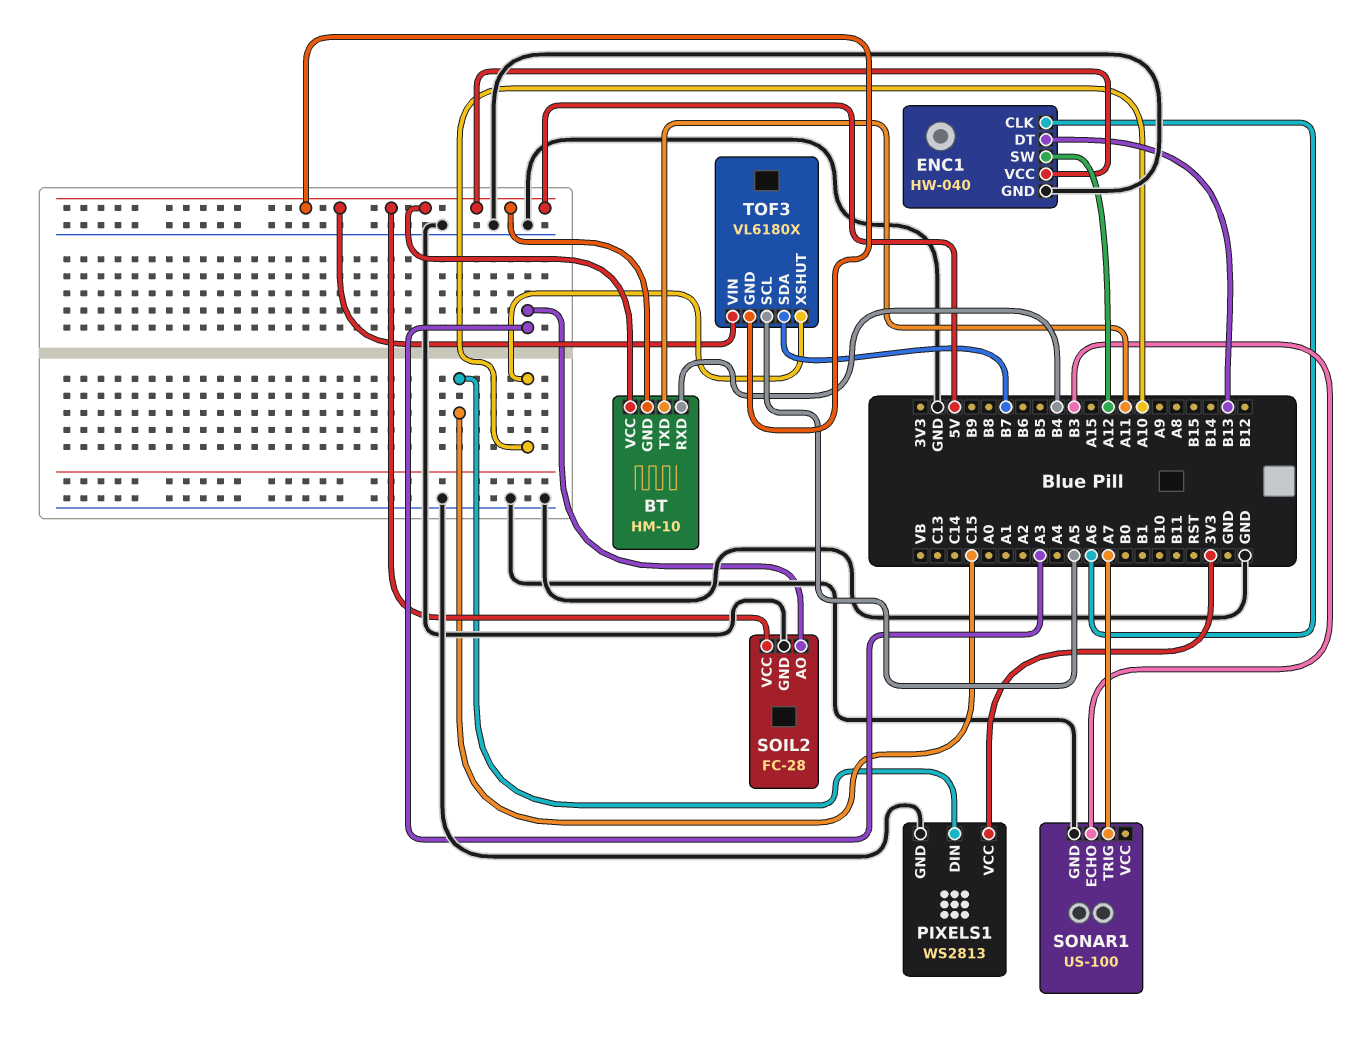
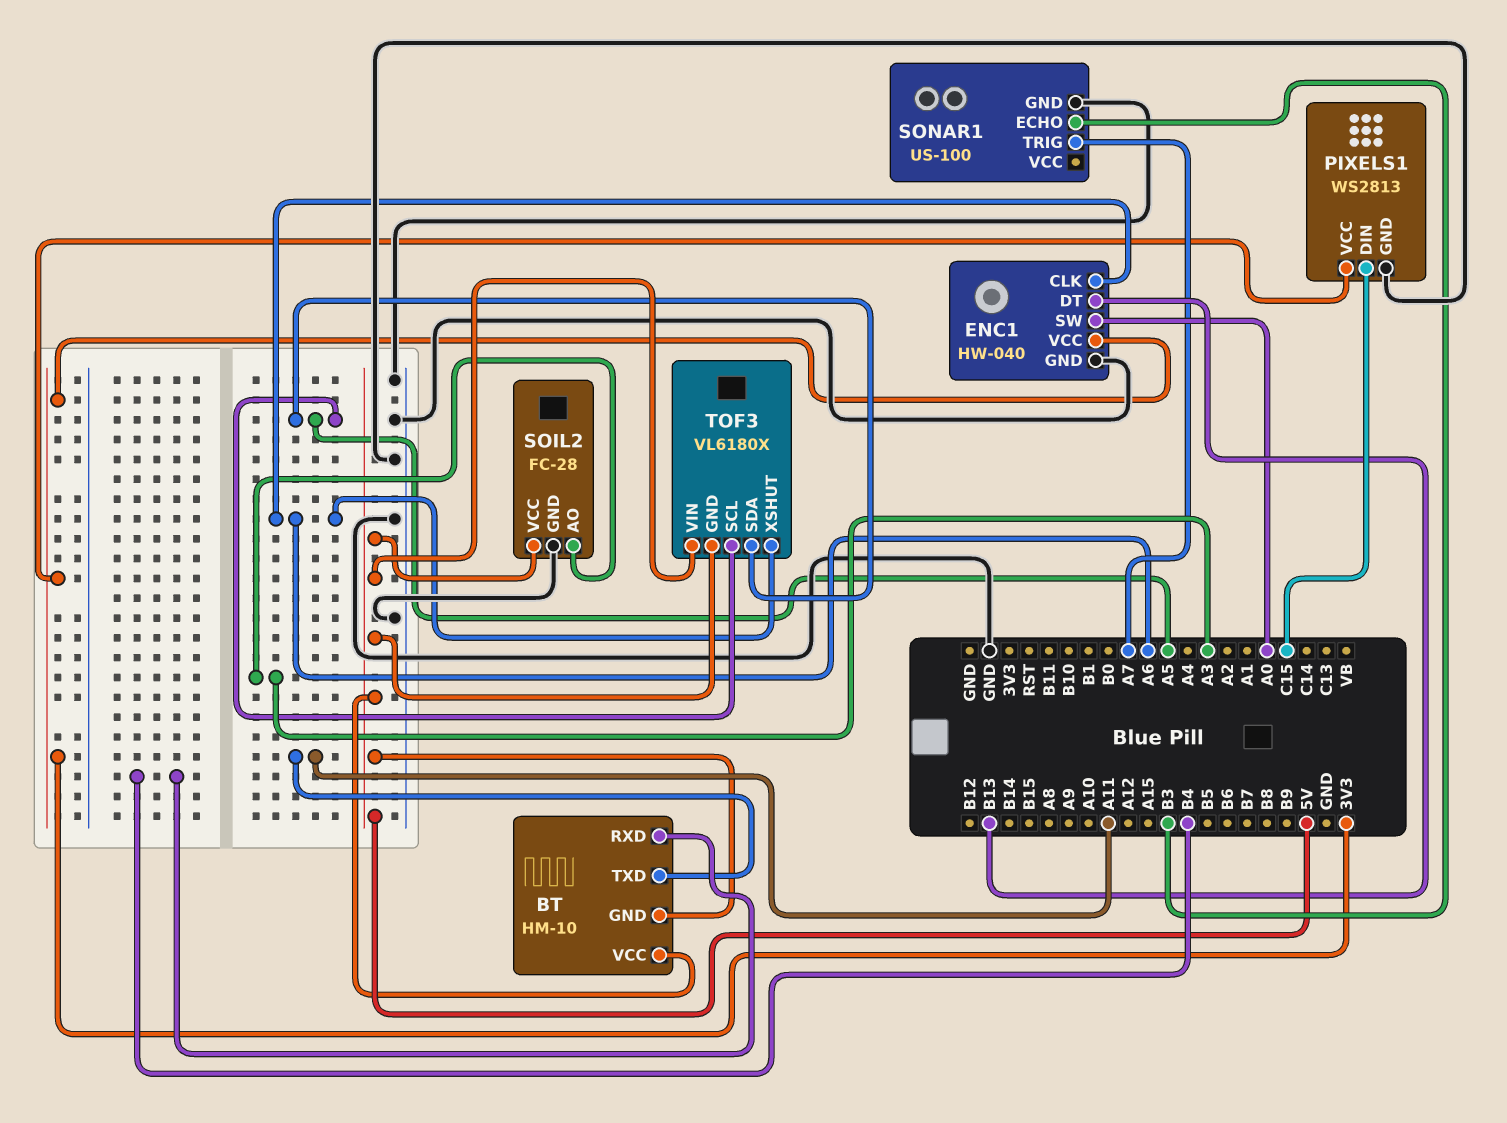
ENC1 pin SW: A12 -> A0
ENC1 pin VCC: 5V -> 3V3
TOF3 pin SDA: B7 -> A5
TOF3 pin XSHUT: A10 -> A6

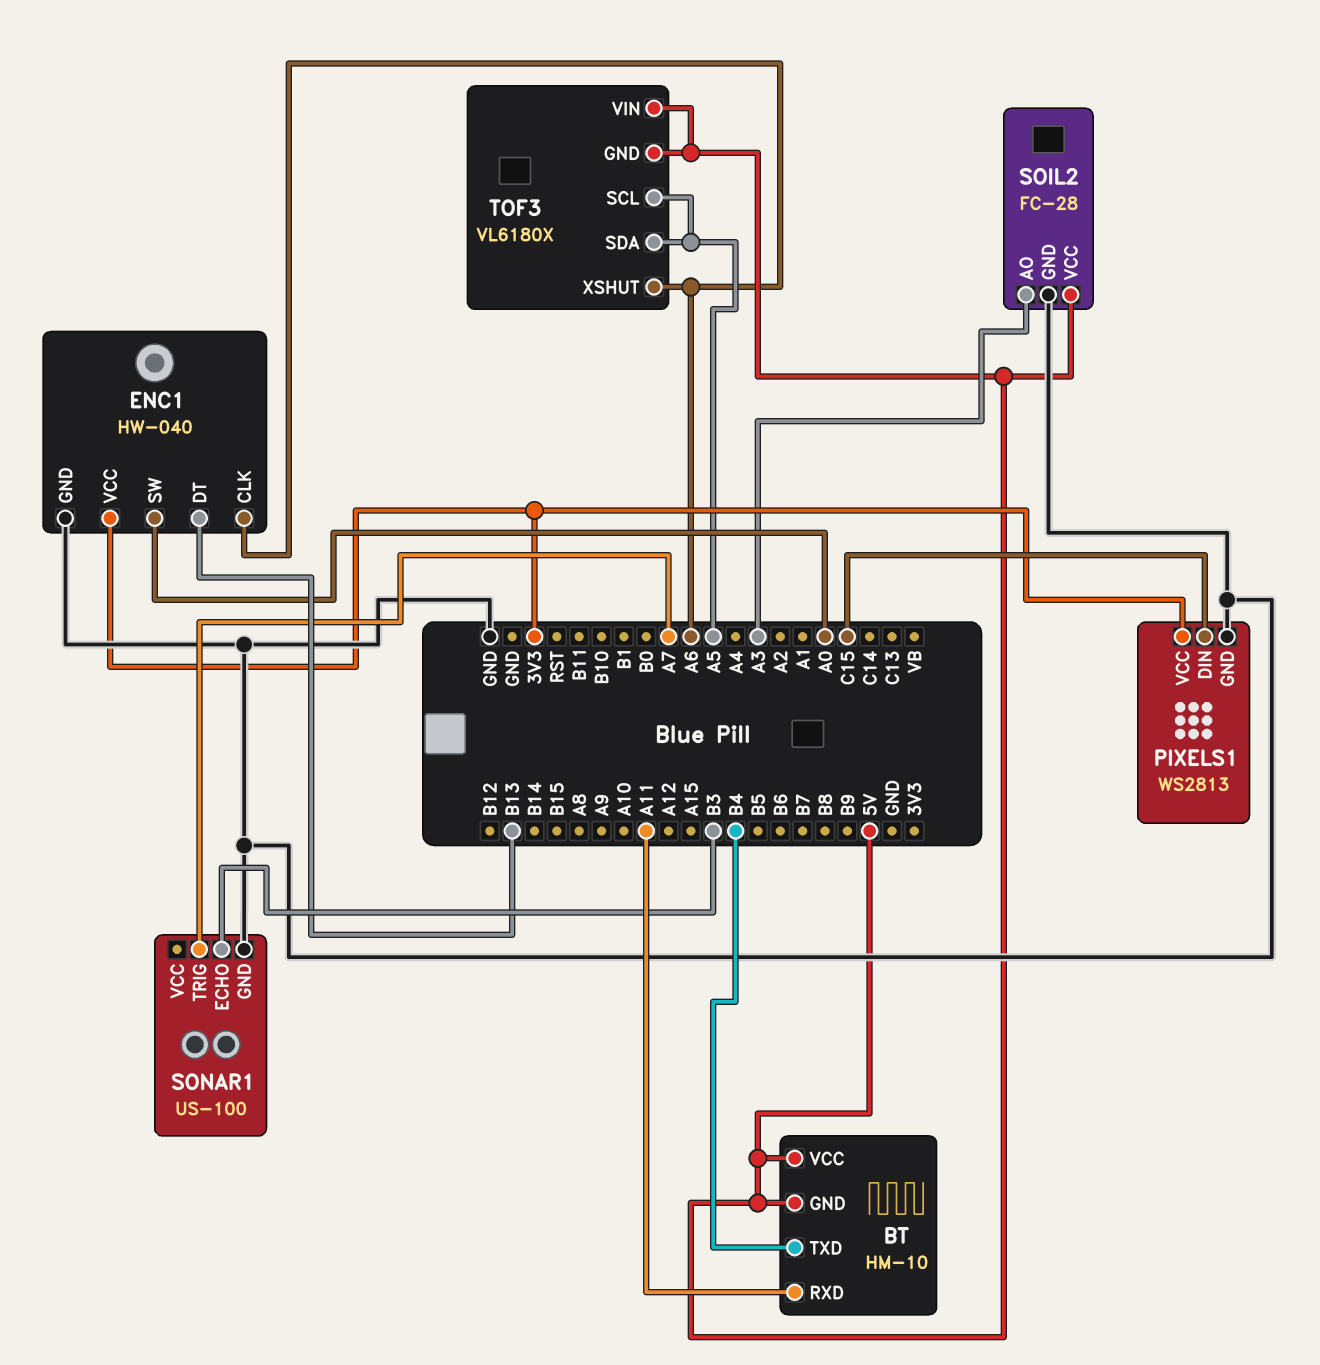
BT pin RXD: B4 -> A11
BT pin TXD: A11 -> B4

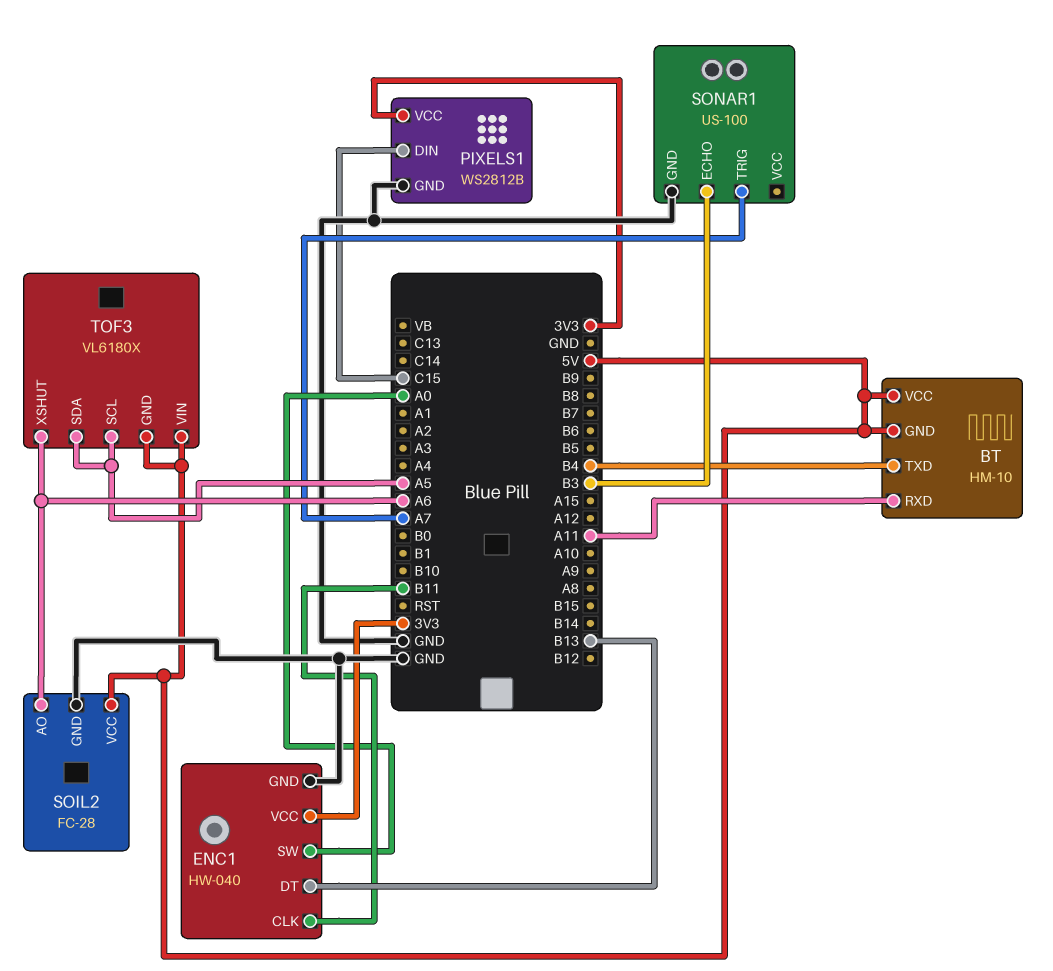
ENC1 pin CLK: A6 -> B11
PIXELS1: WS2813 -> WS2812B
SOIL2 pin AO: A3 -> A6

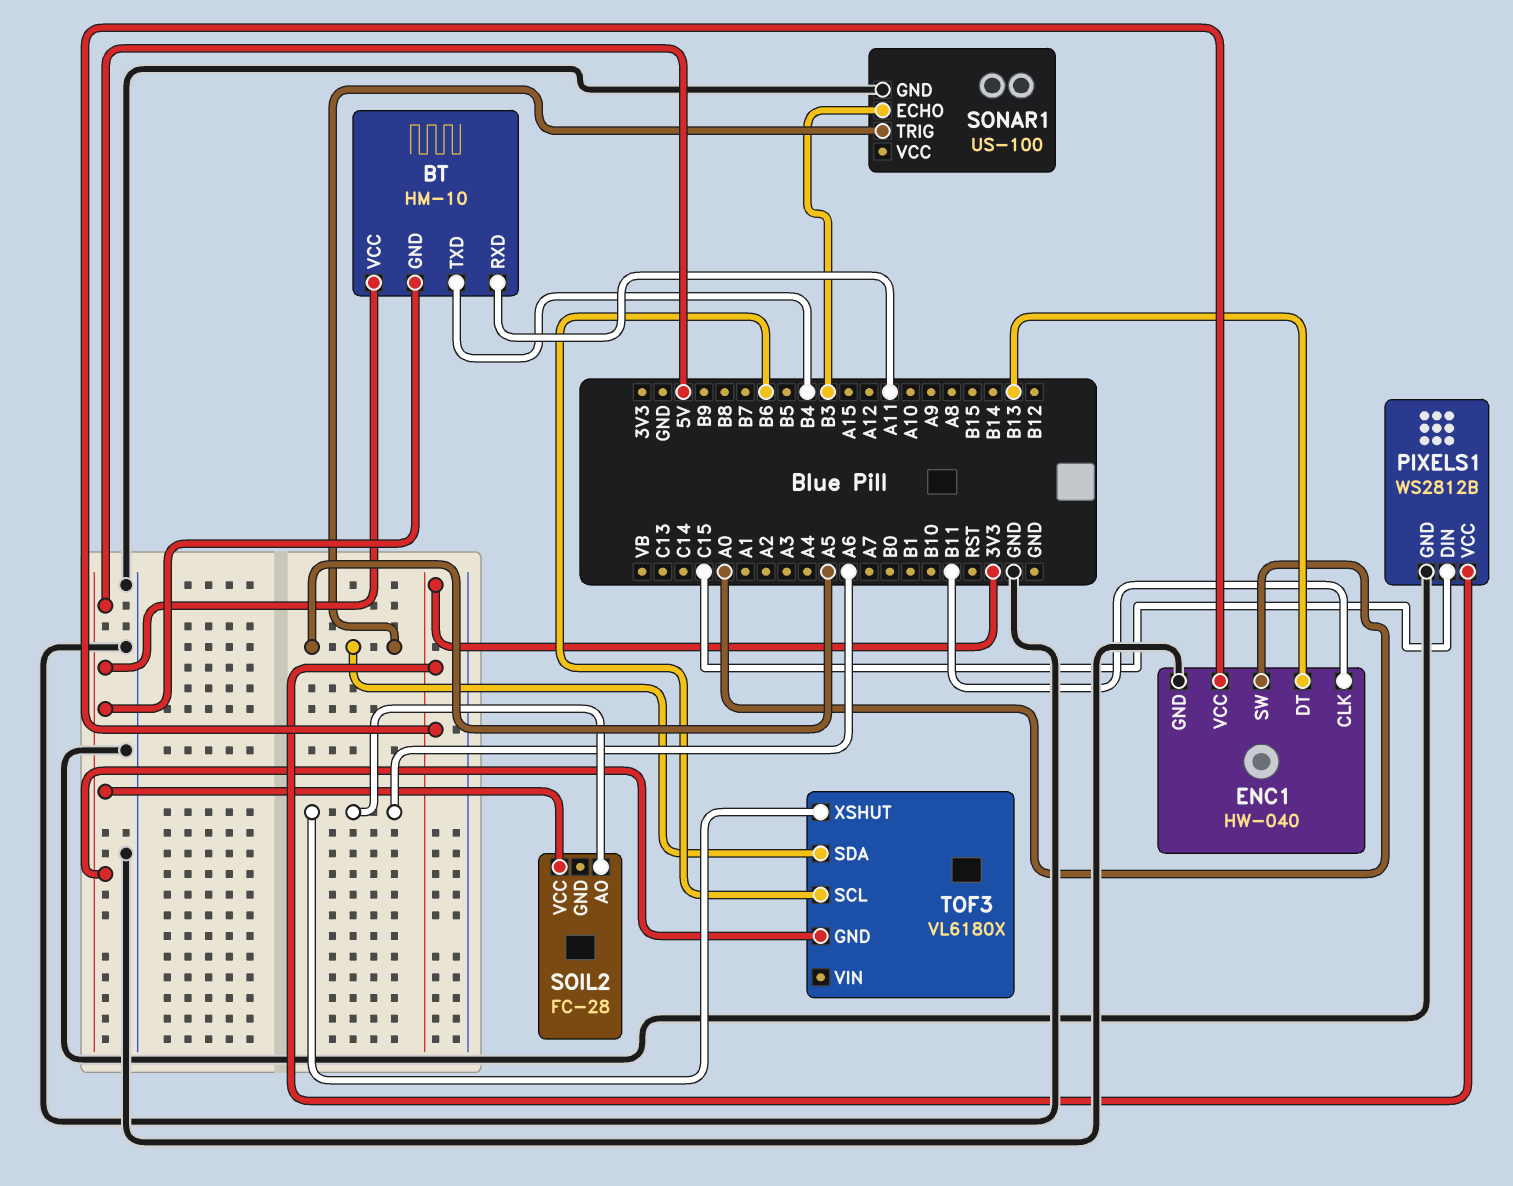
SOIL2 pin GND: GND -> none
SONAR1 pin TRIG: A7 -> A5
TOF3 pin SCL: A5 -> B6
TOF3 pin VIN: 5V -> none

